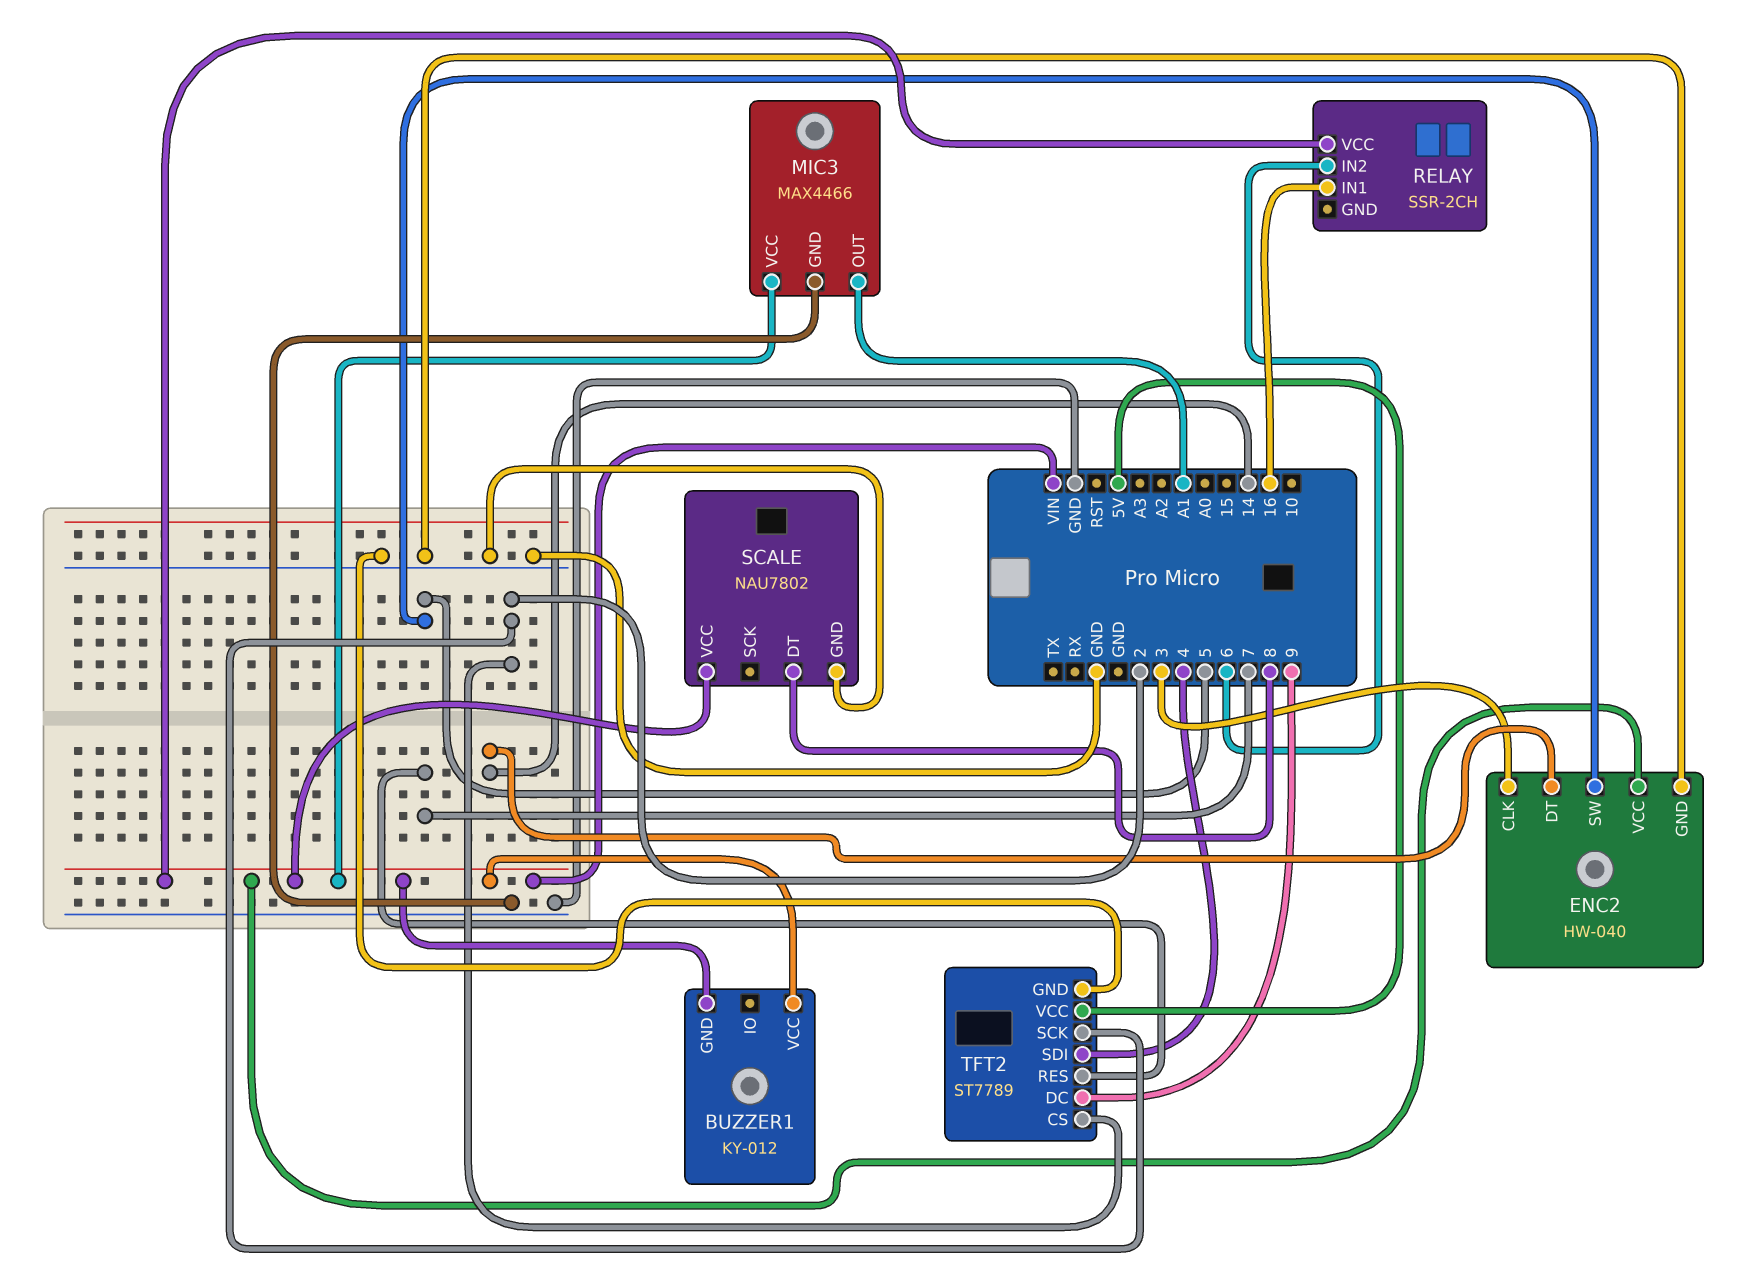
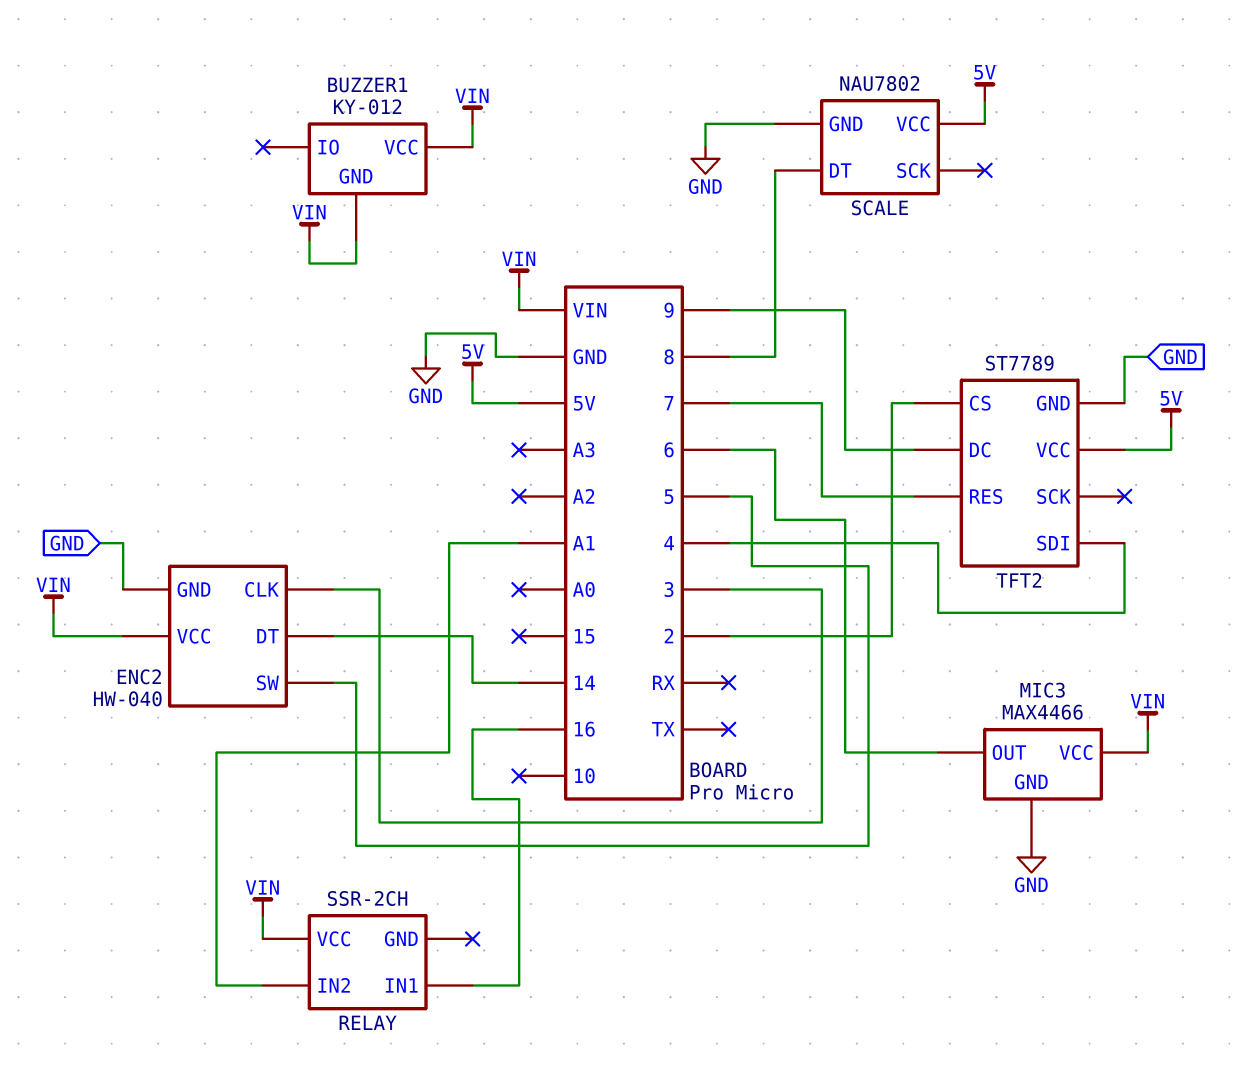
MIC3 pin OUT: A1 -> 6
RELAY pin IN2: 6 -> A1
SCALE pin VCC: VIN -> 5V
TFT2 pin SCK: 2 -> none

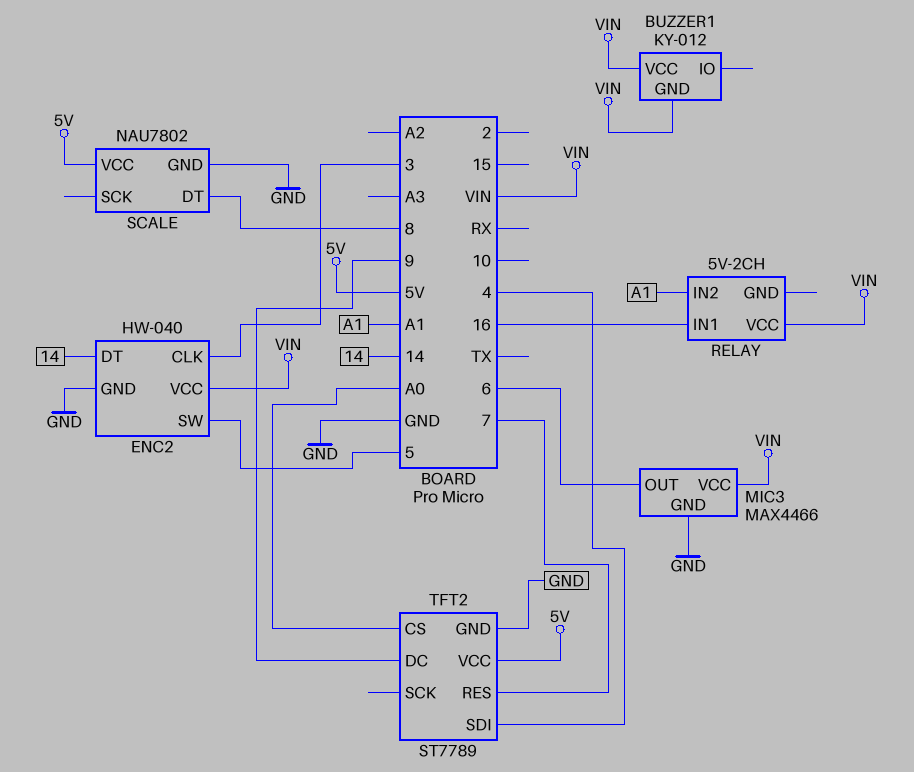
RELAY: SSR-2CH -> 5V-2CH
TFT2 pin CS: 2 -> A0

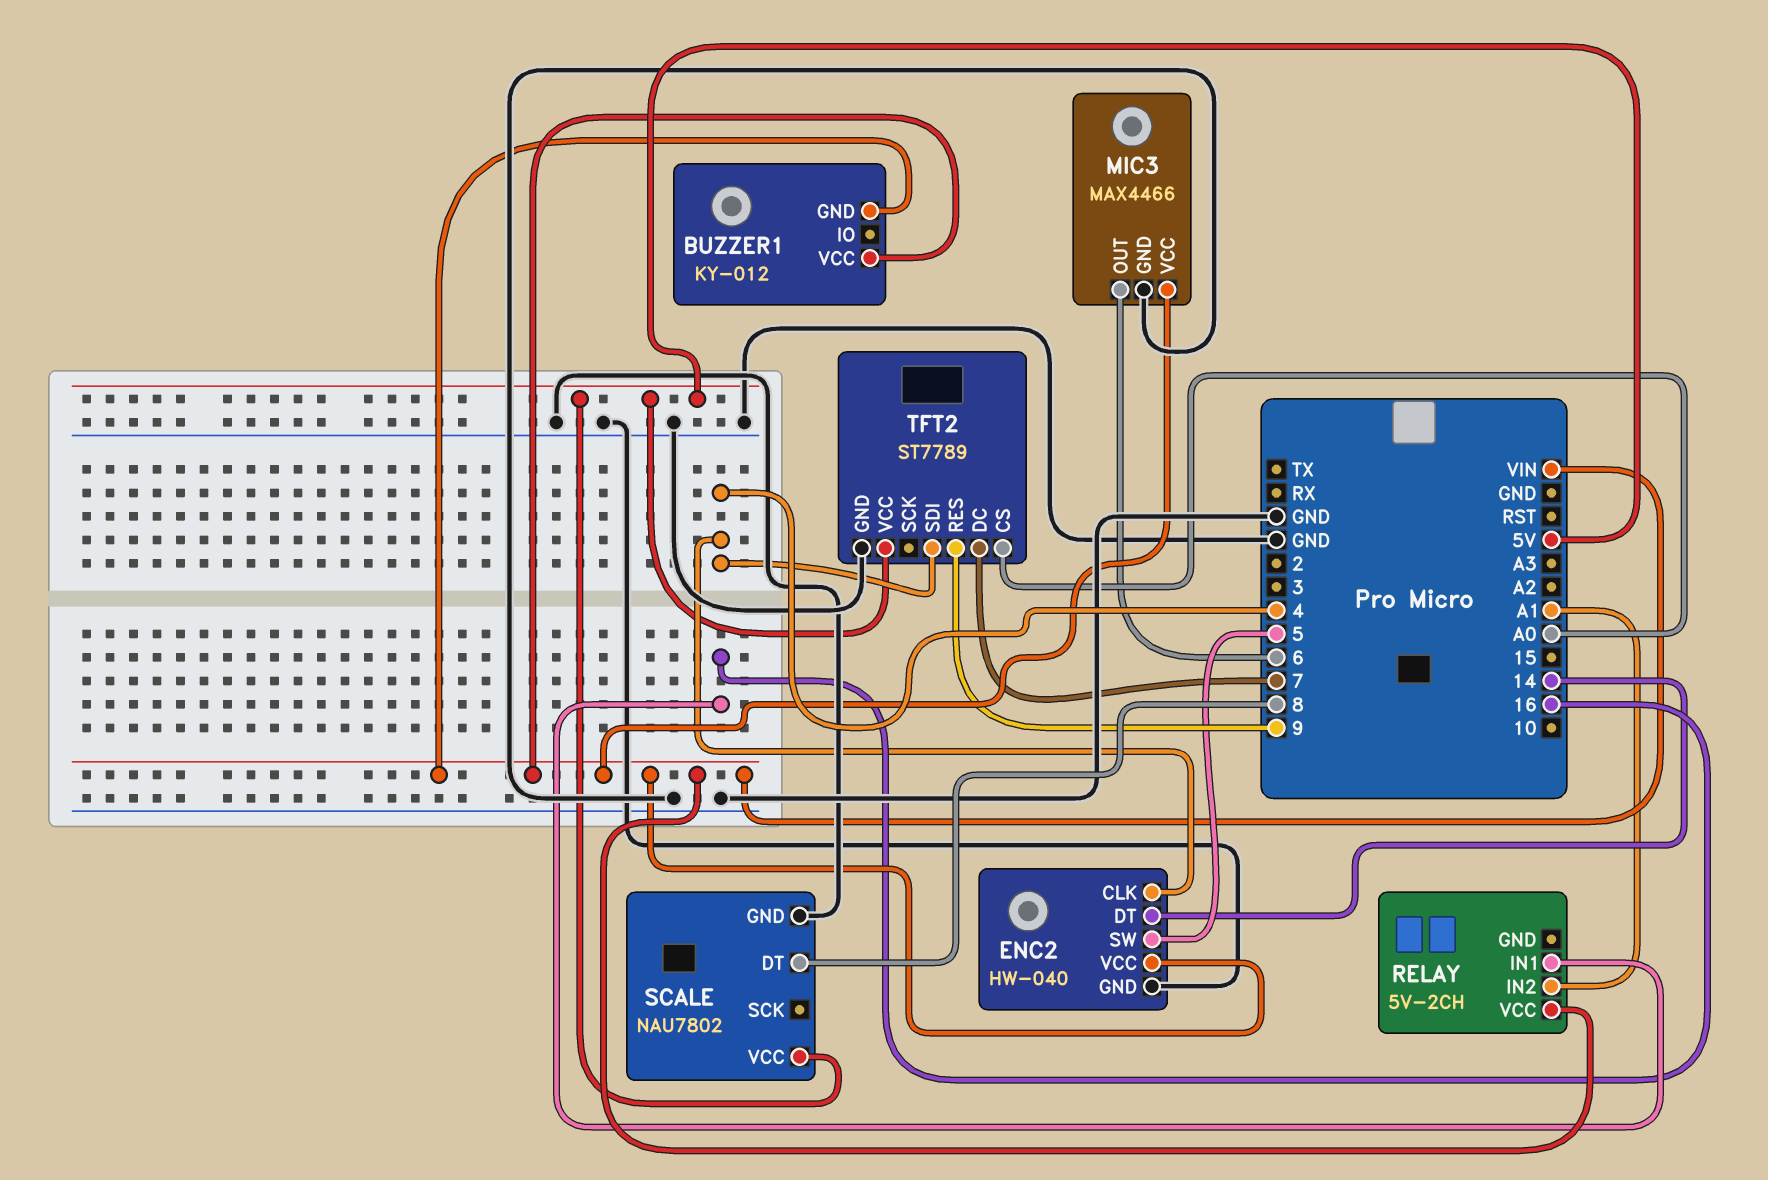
ENC2 pin CLK: 3 -> 4
TFT2 pin DC: 9 -> 7
TFT2 pin RES: 7 -> 9

